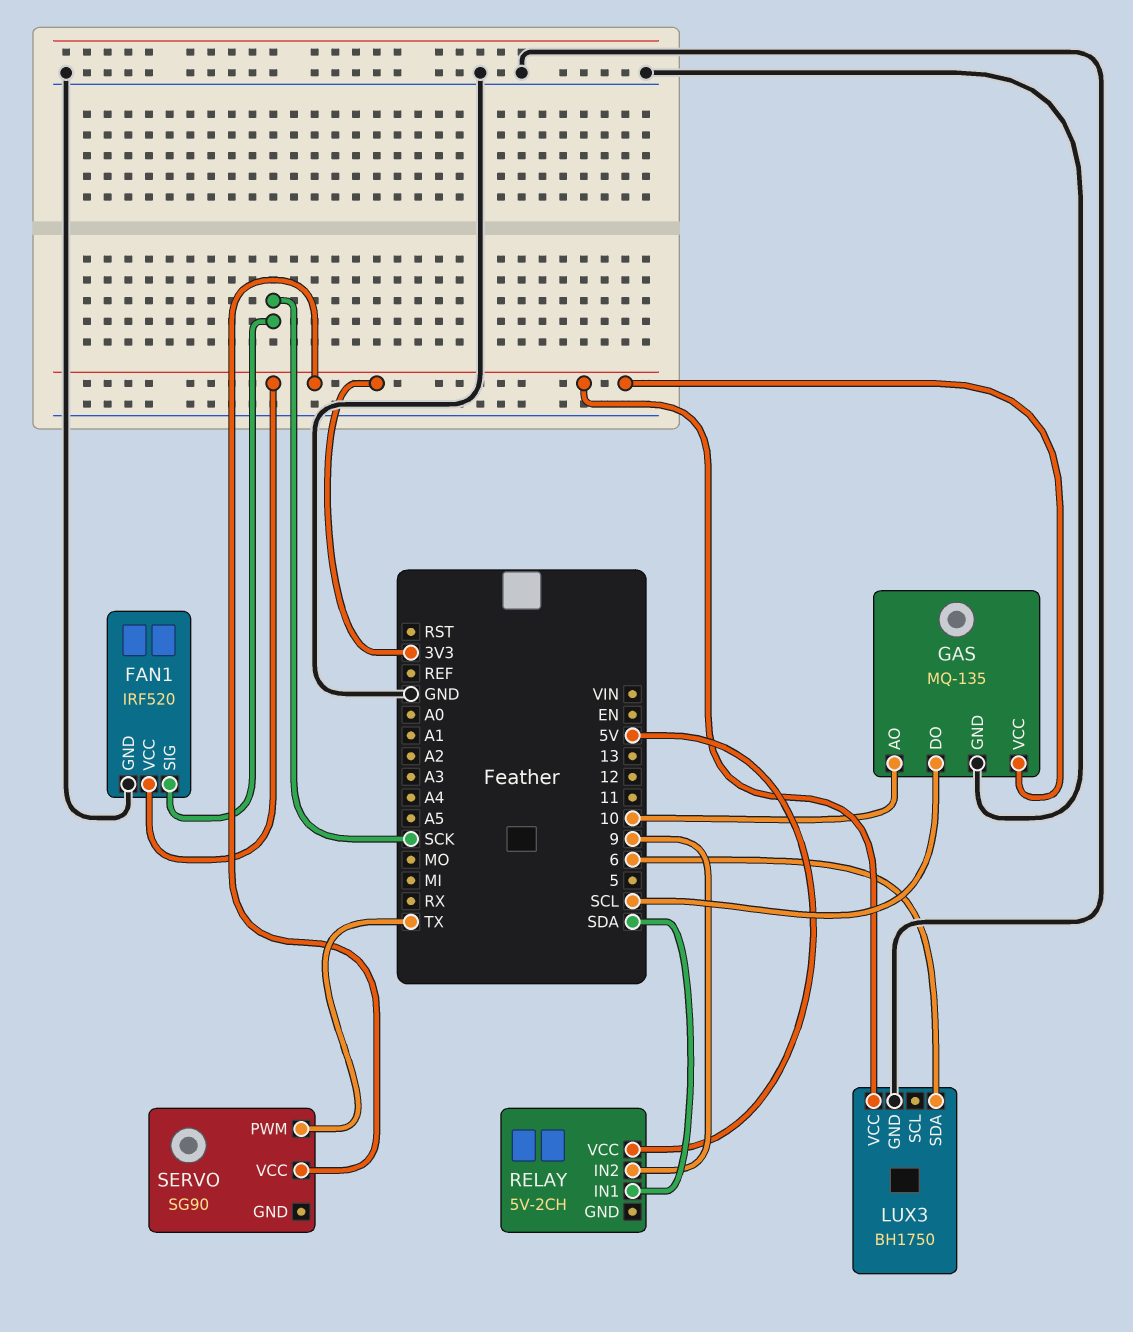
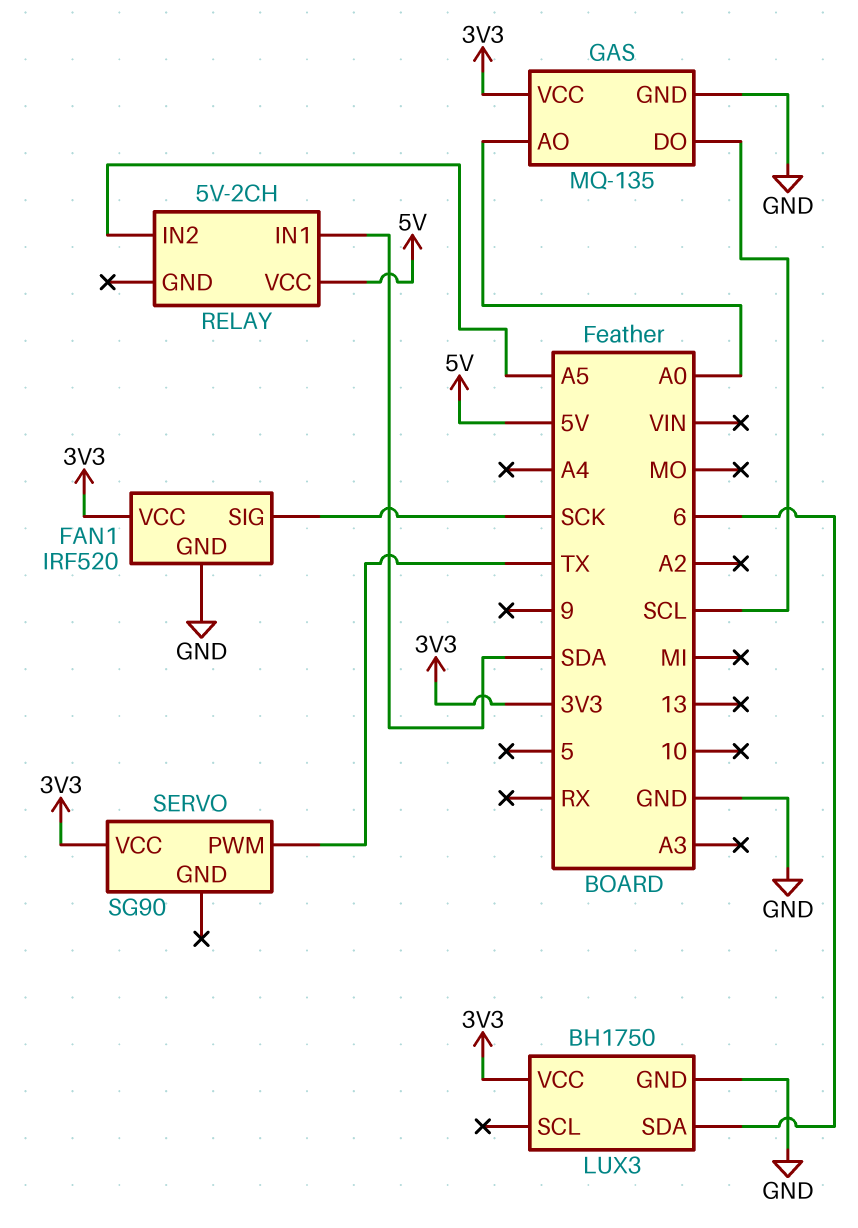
GAS pin AO: 10 -> A0
RELAY pin IN2: 9 -> A5

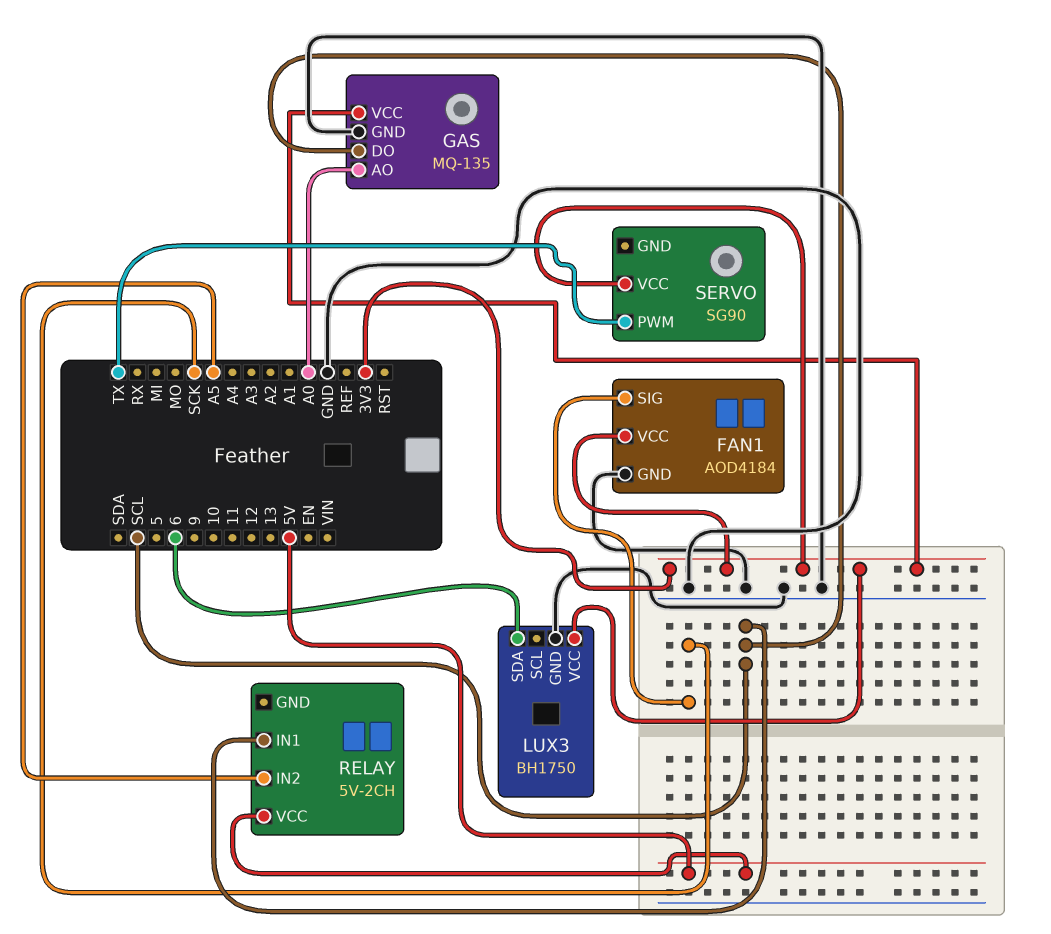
FAN1: IRF520 -> AOD4184
RELAY pin IN1: SDA -> SCL

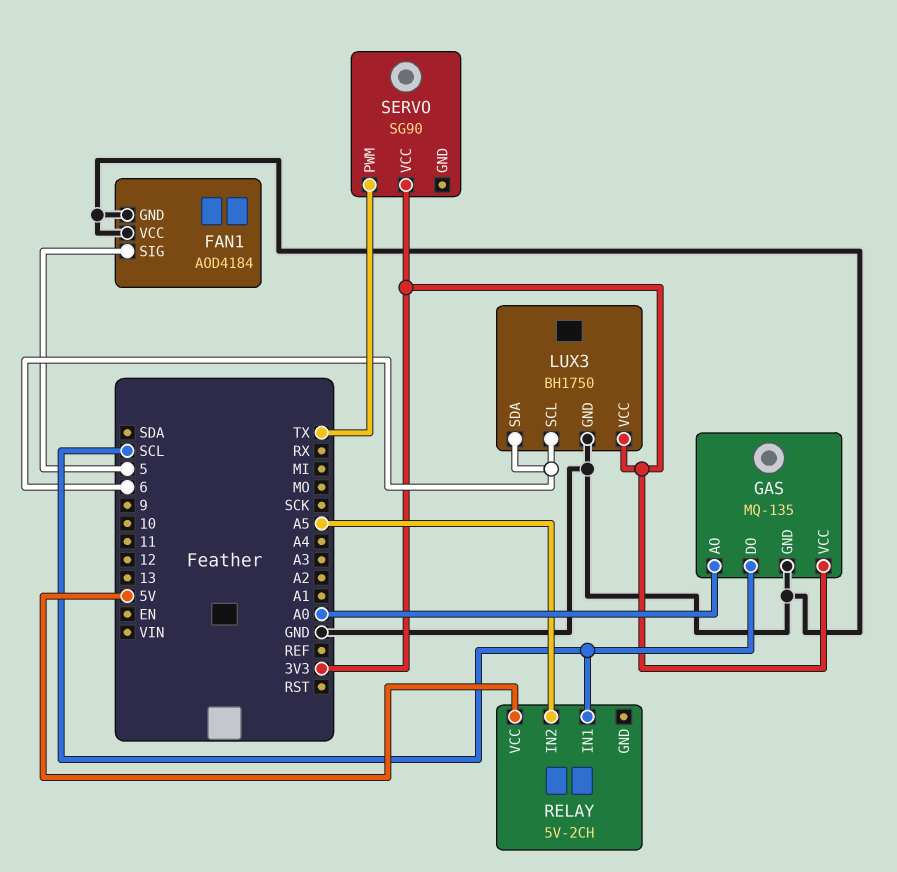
FAN1 pin SIG: SCK -> 5
FAN1 pin VCC: 3V3 -> GND
LUX3 pin SCL: none -> 6

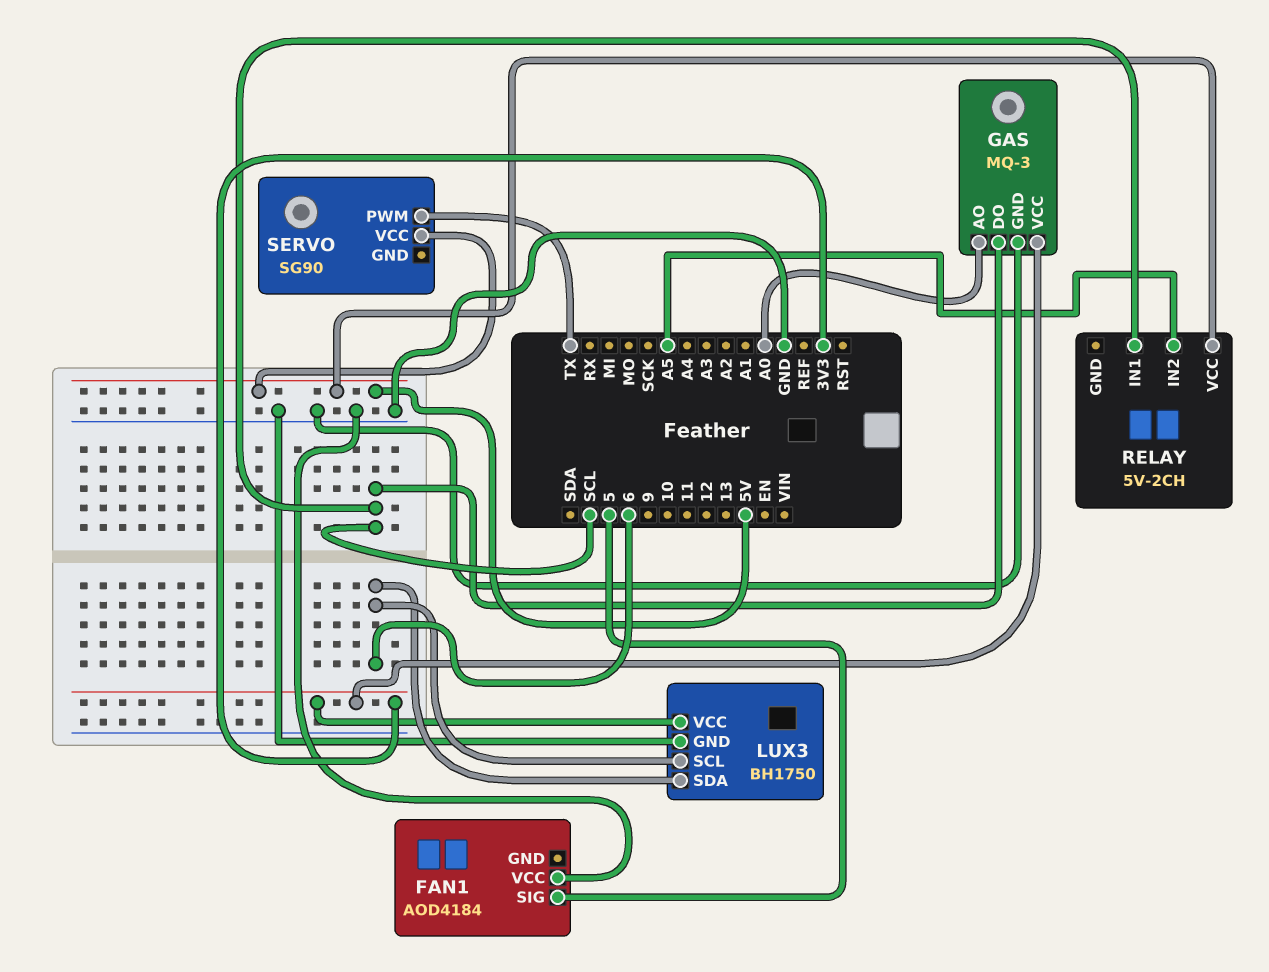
FAN1 pin GND: GND -> none
GAS: MQ-135 -> MQ-3
SERVO pin VCC: 3V3 -> 5V

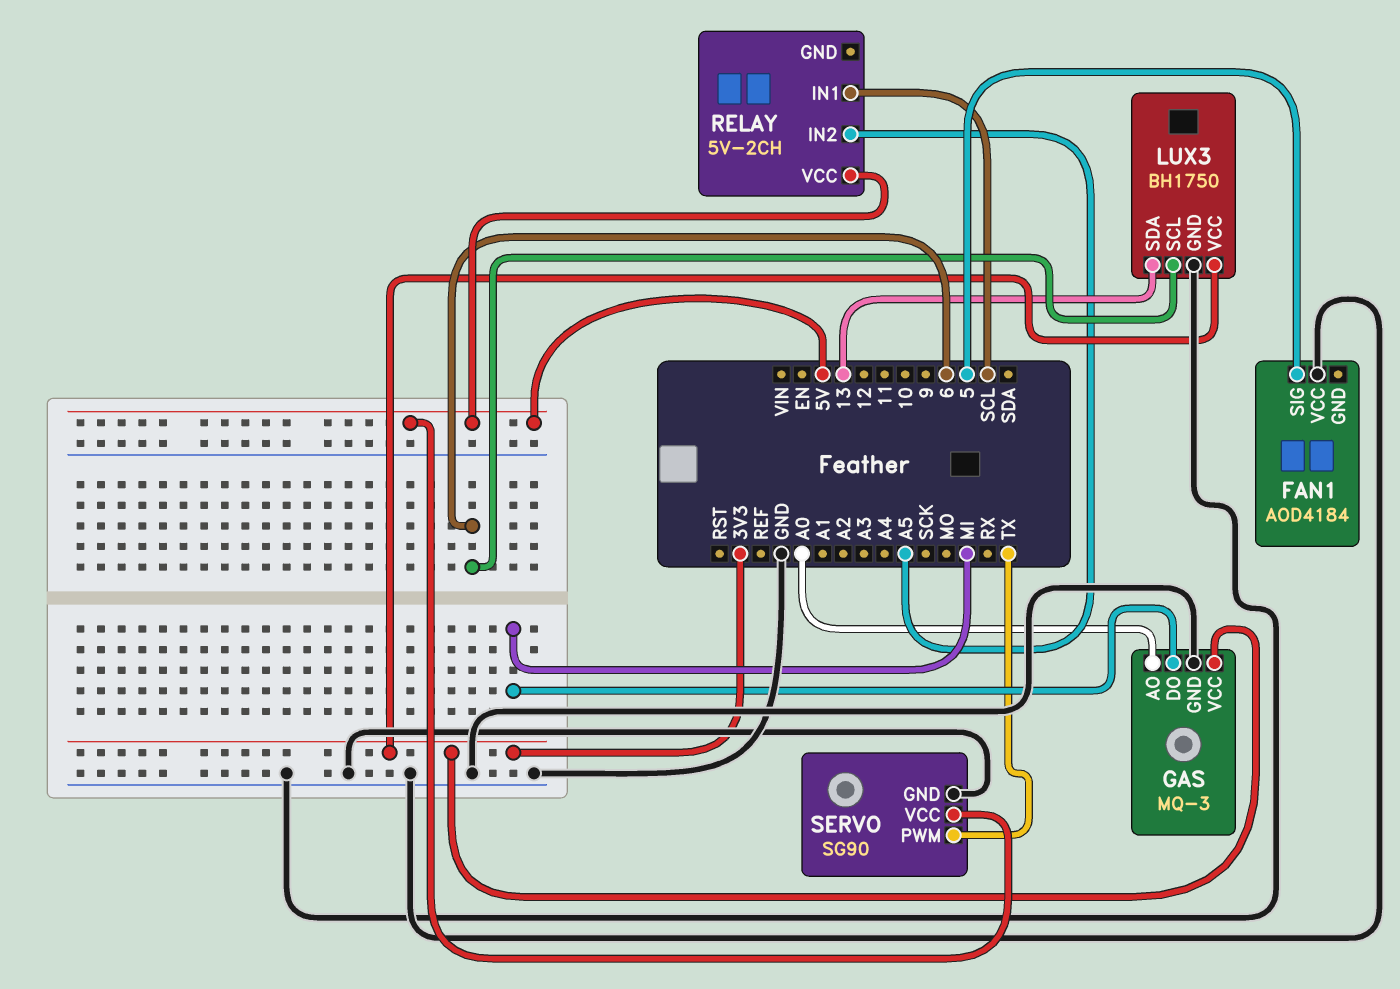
GAS pin DO: SCL -> MI
LUX3 pin SDA: 6 -> 13
SERVO pin GND: none -> GND

